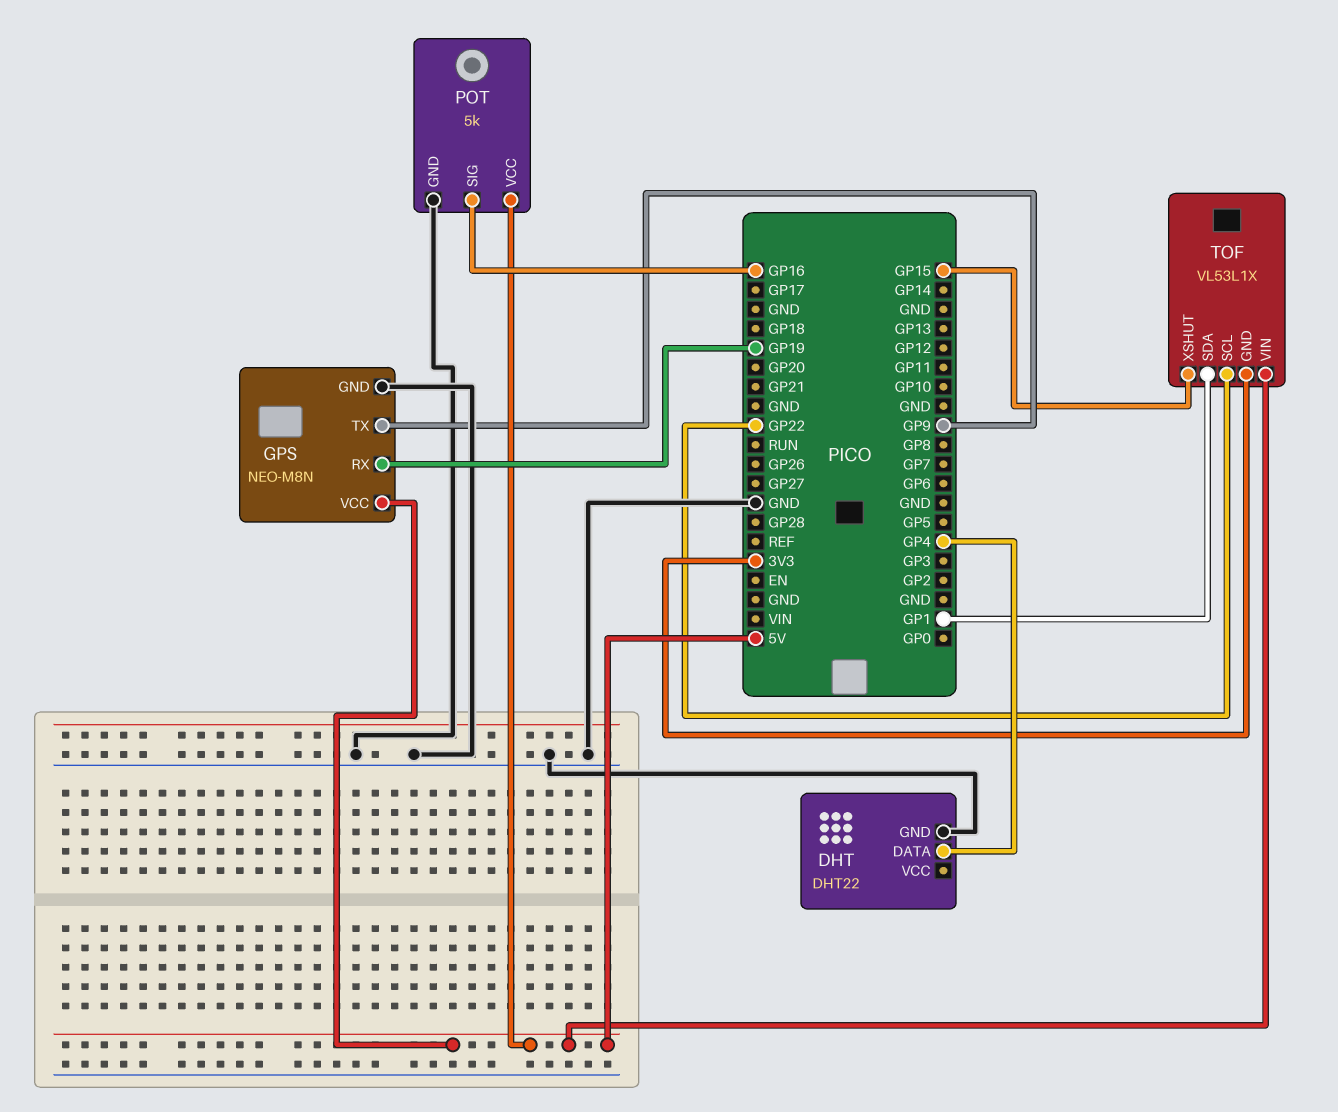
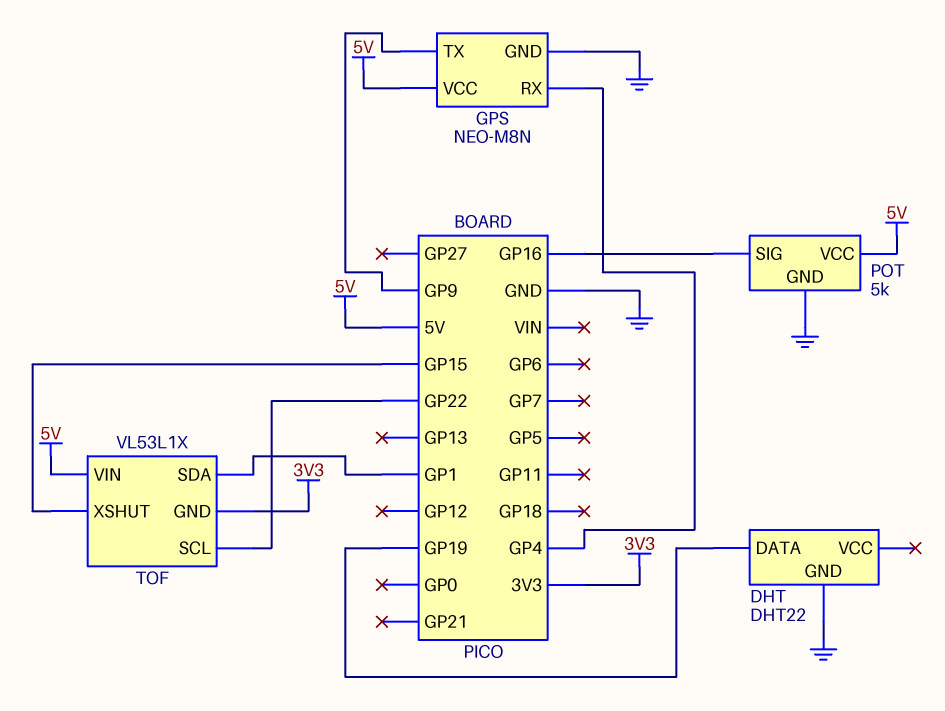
DHT pin DATA: GP4 -> GP19
GPS pin RX: GP19 -> GP4

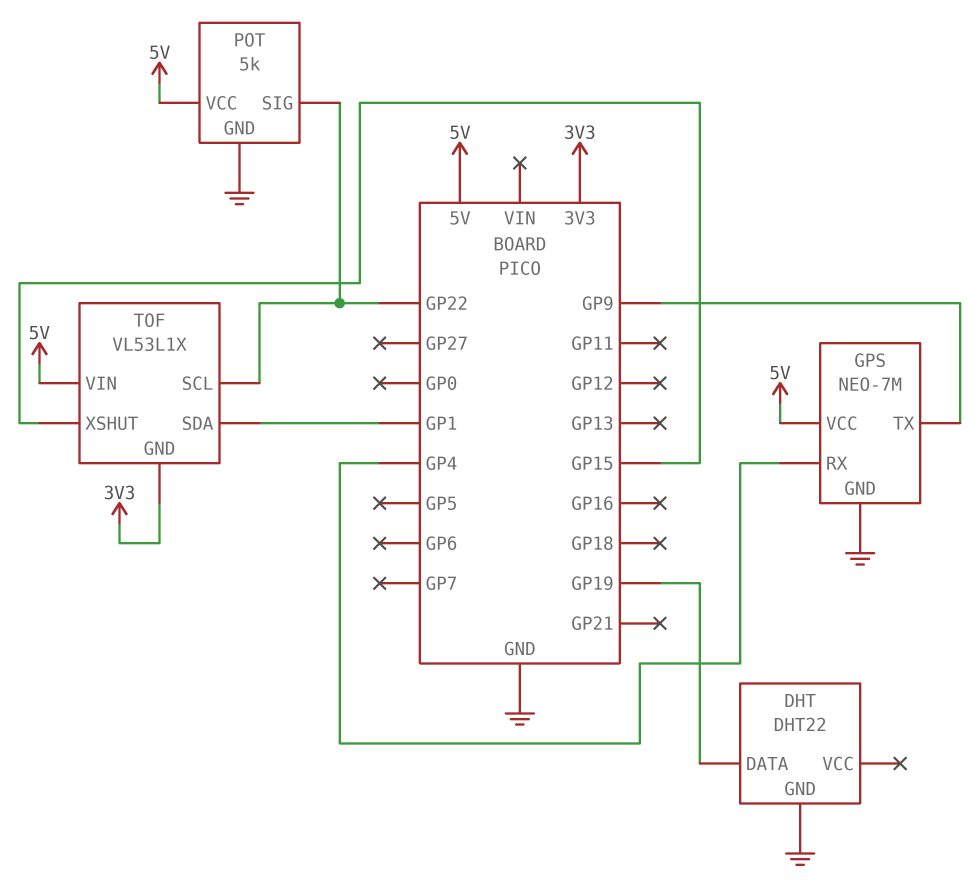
GPS: NEO-M8N -> NEO-7M
POT pin SIG: GP16 -> GP22

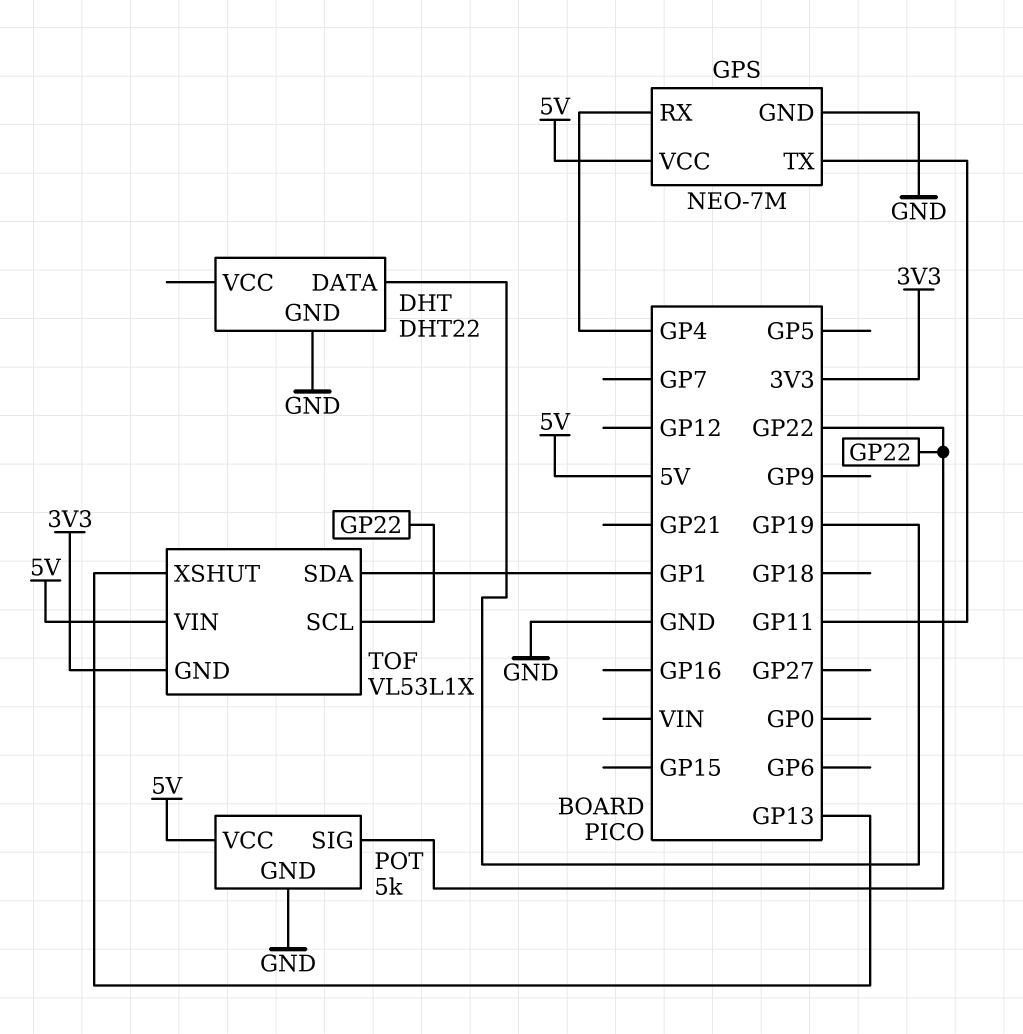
GPS pin TX: GP9 -> GP11
TOF pin XSHUT: GP15 -> GP13

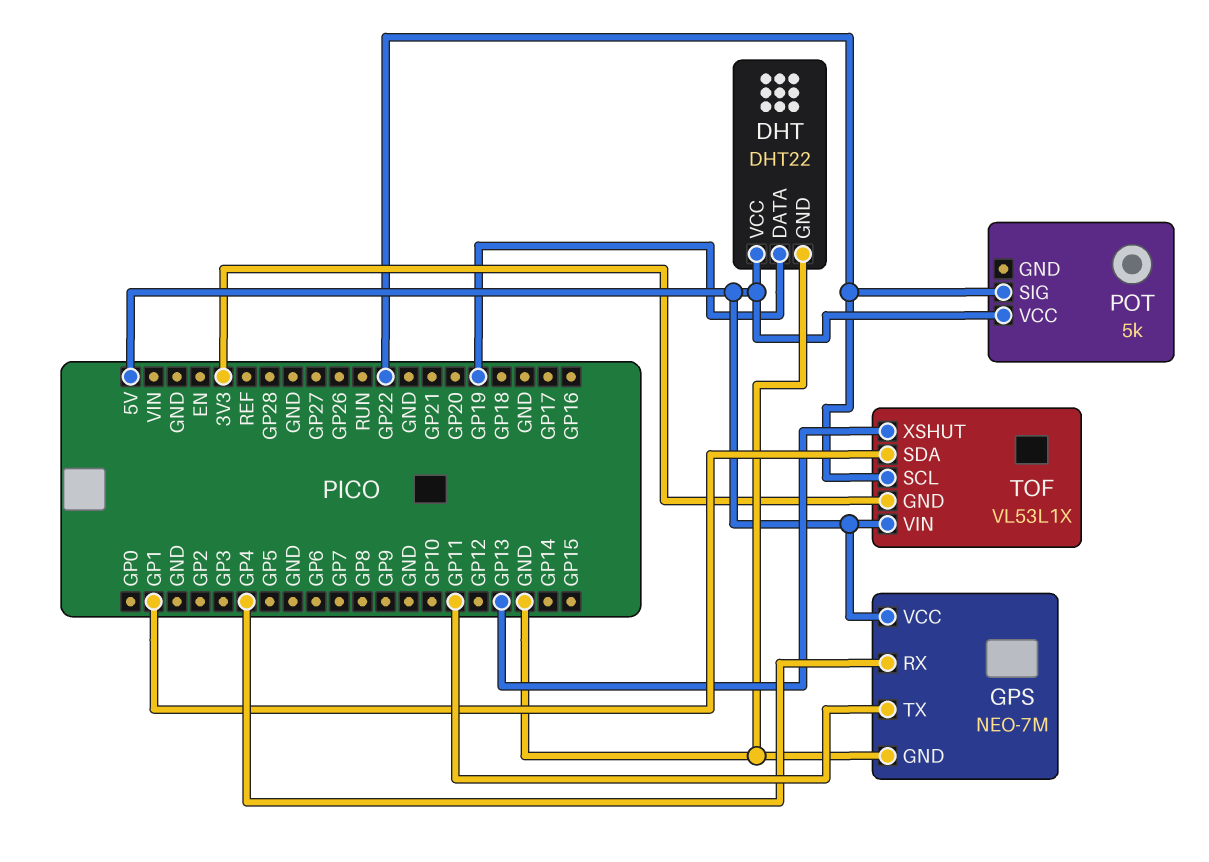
DHT pin VCC: none -> 5V
POT pin GND: GND -> none

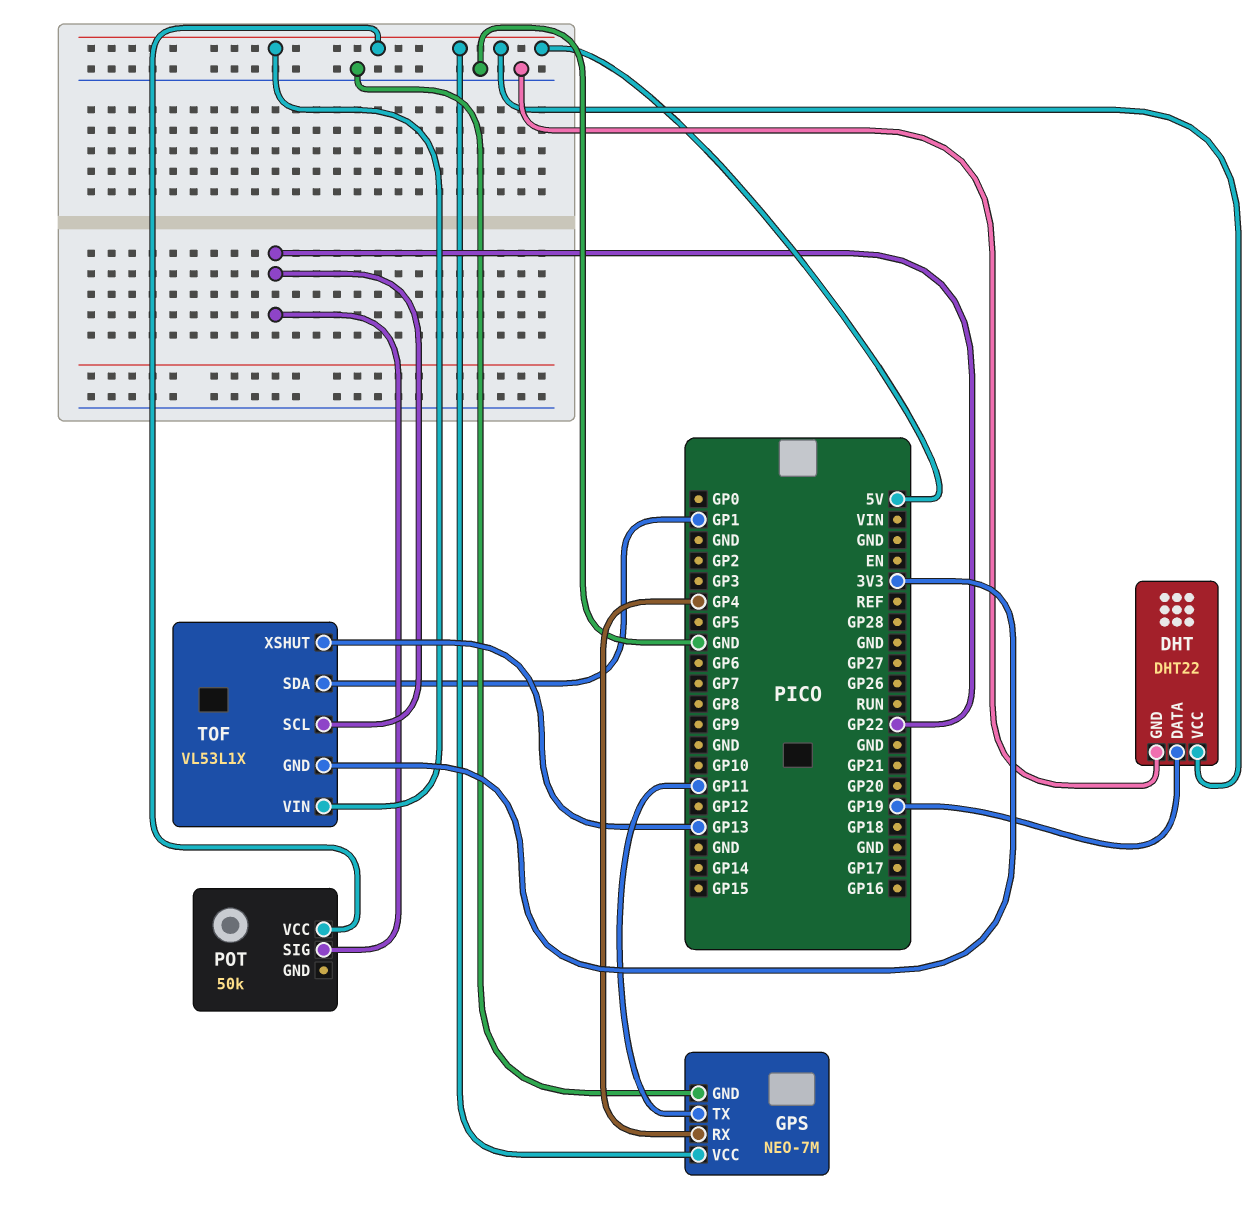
POT: 5k -> 50k

